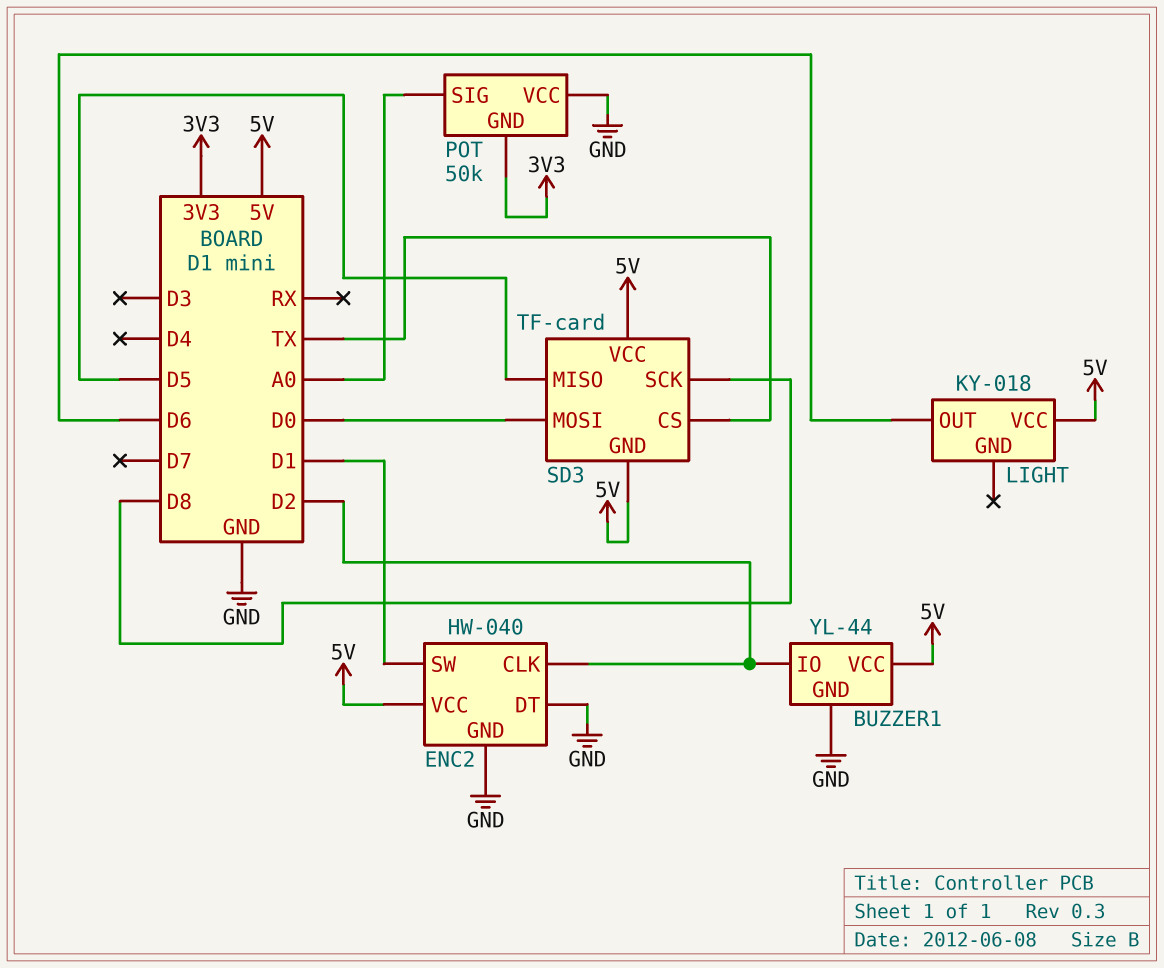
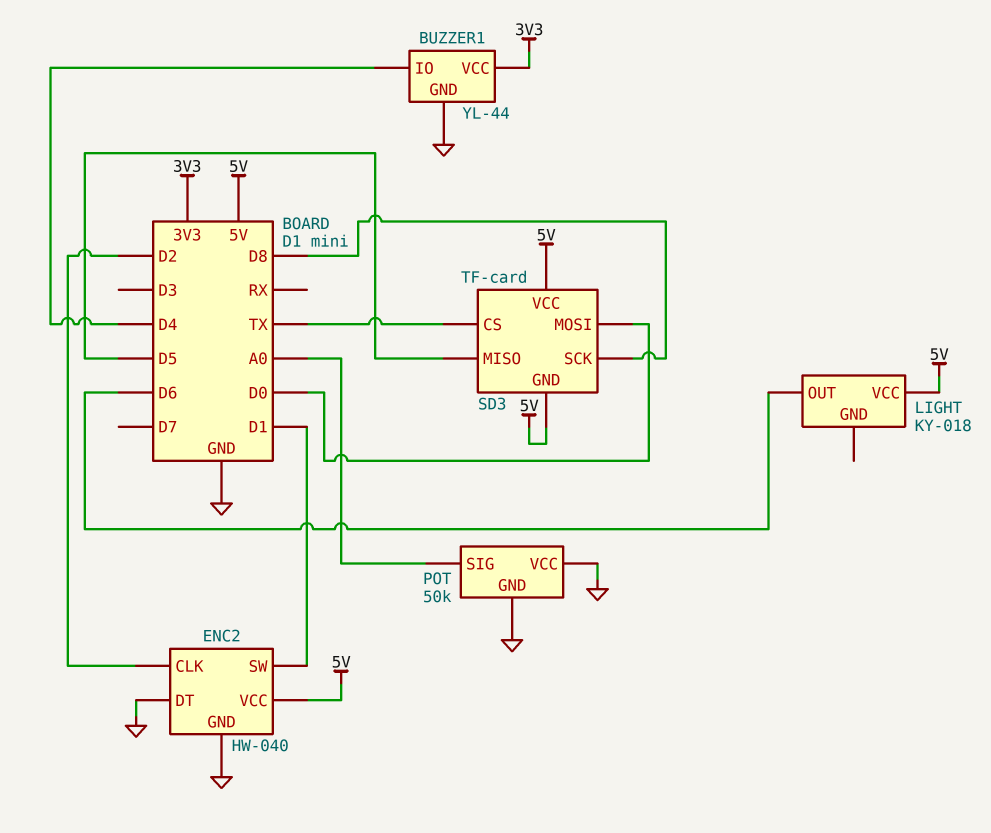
BUZZER1 pin IO: D2 -> D4
BUZZER1 pin VCC: 5V -> 3V3
POT pin GND: 3V3 -> GND

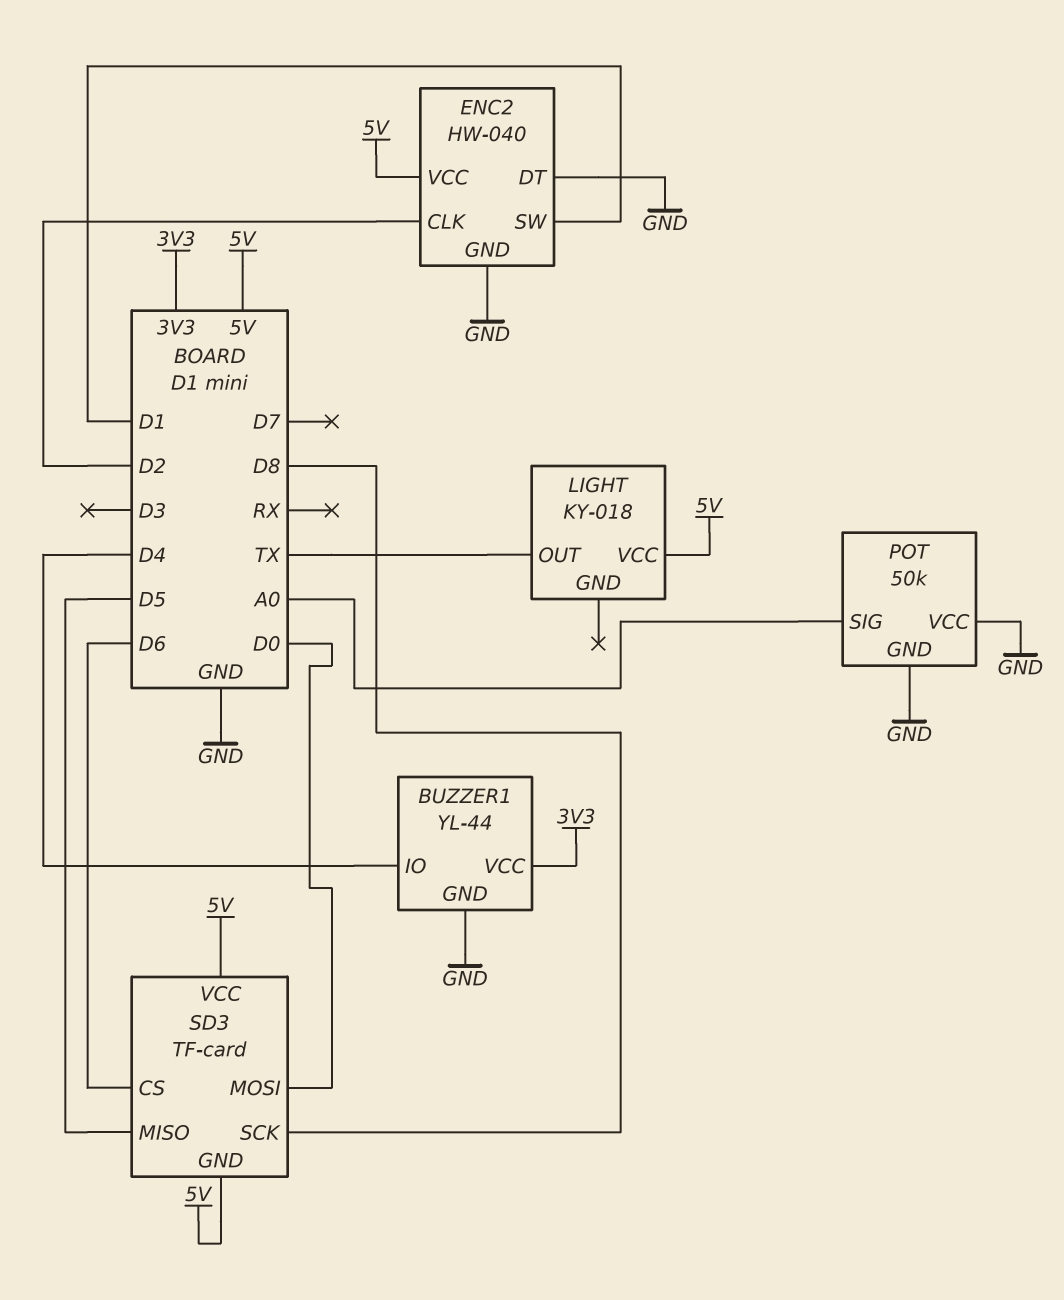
LIGHT pin OUT: D6 -> TX
SD3 pin CS: TX -> D6

